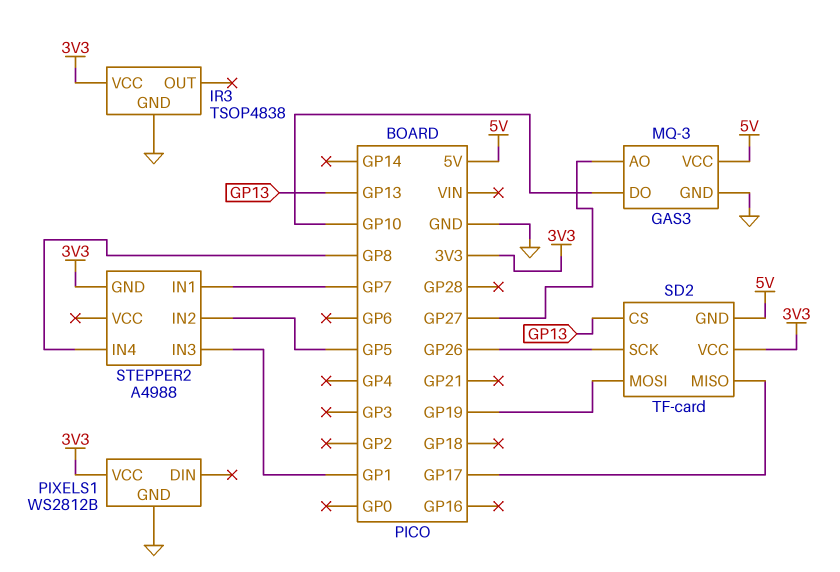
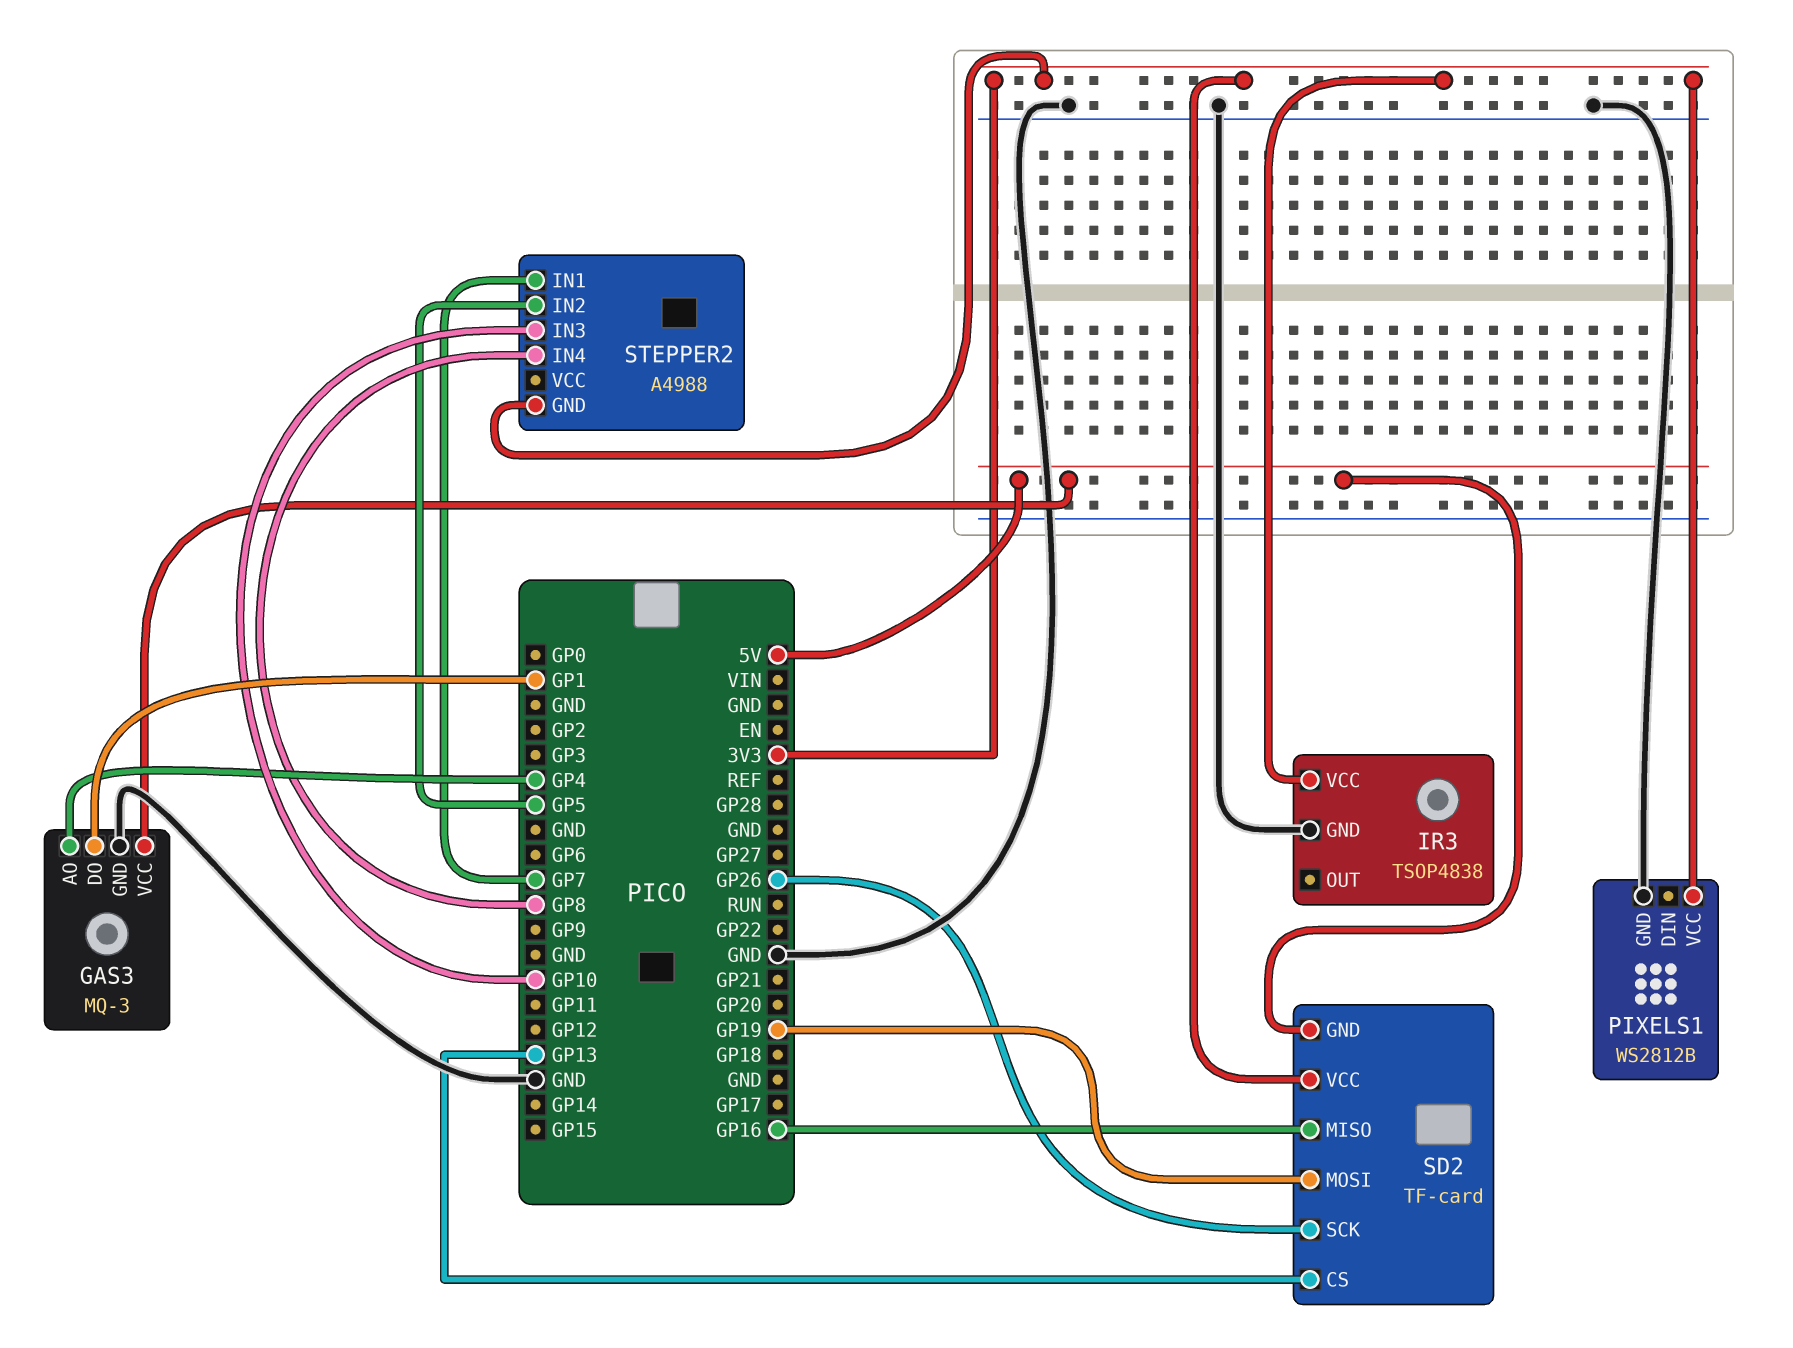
GAS3 pin AO: GP27 -> GP4
GAS3 pin DO: GP10 -> GP1
SD2 pin MISO: GP17 -> GP16
STEPPER2 pin IN3: GP1 -> GP10

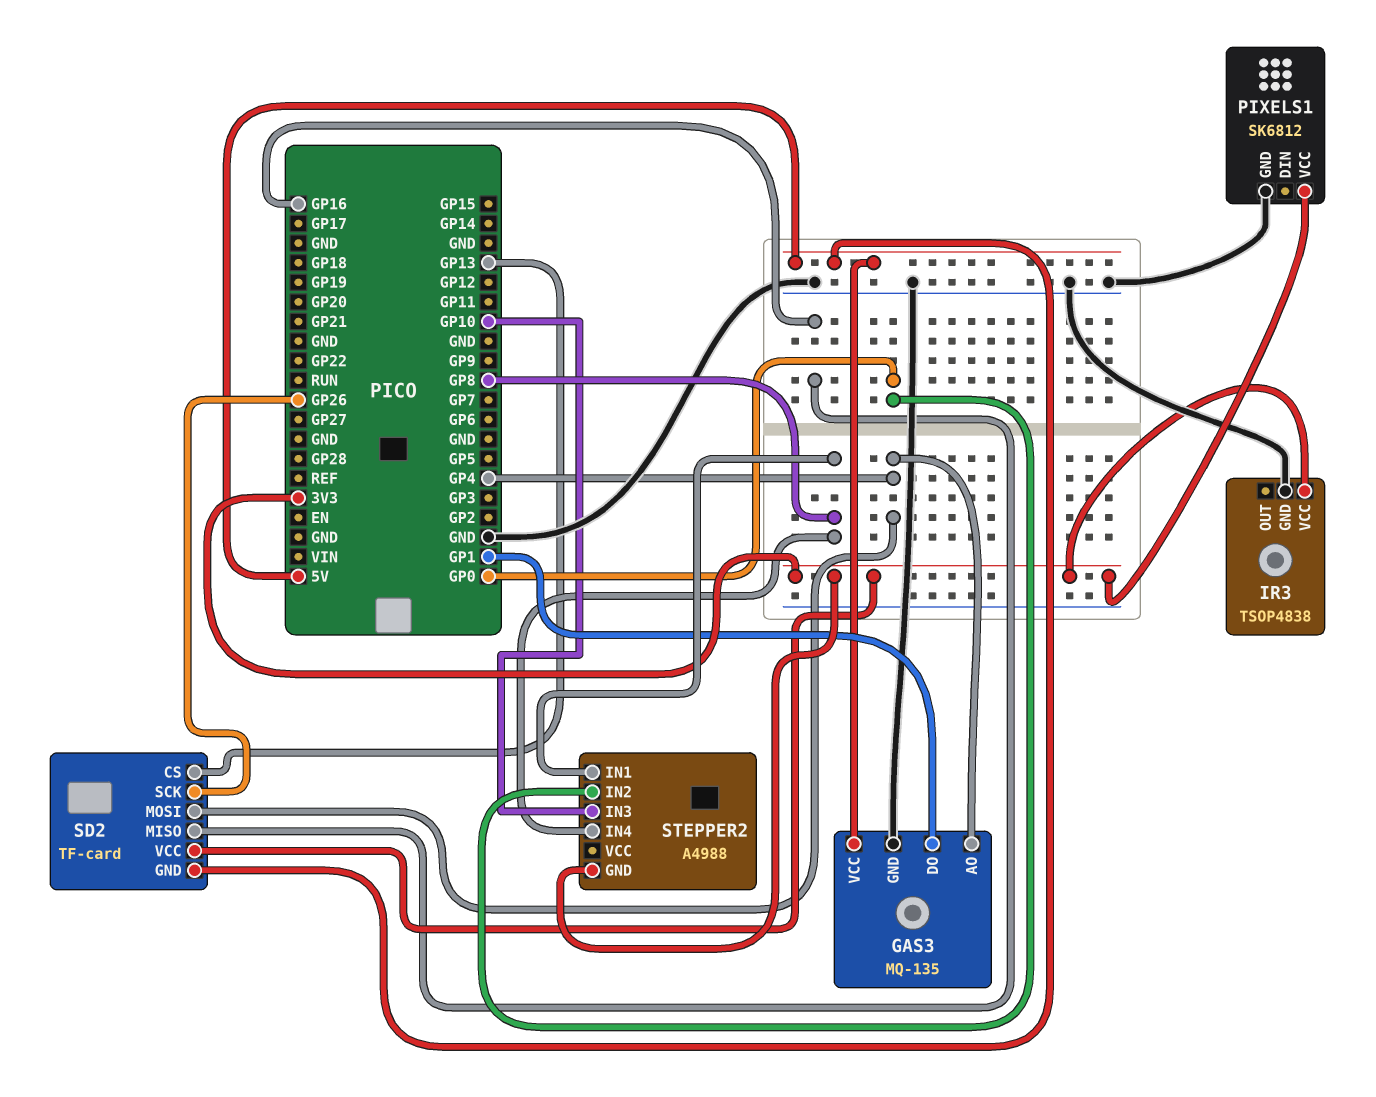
GAS3: MQ-3 -> MQ-135
PIXELS1: WS2812B -> SK6812
SD2 pin MOSI: GP19 -> GP4
STEPPER2 pin IN1: GP7 -> GP8
STEPPER2 pin IN2: GP5 -> GP0

